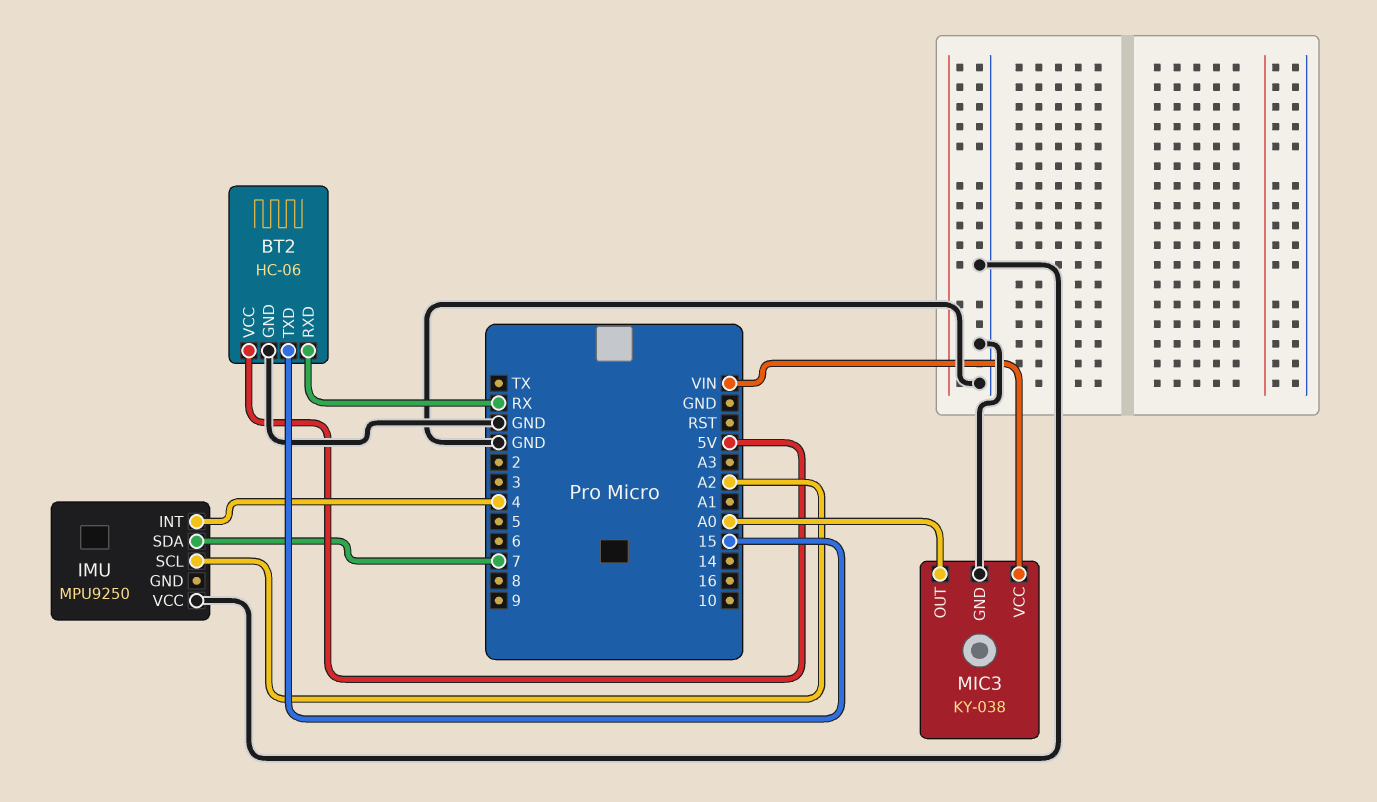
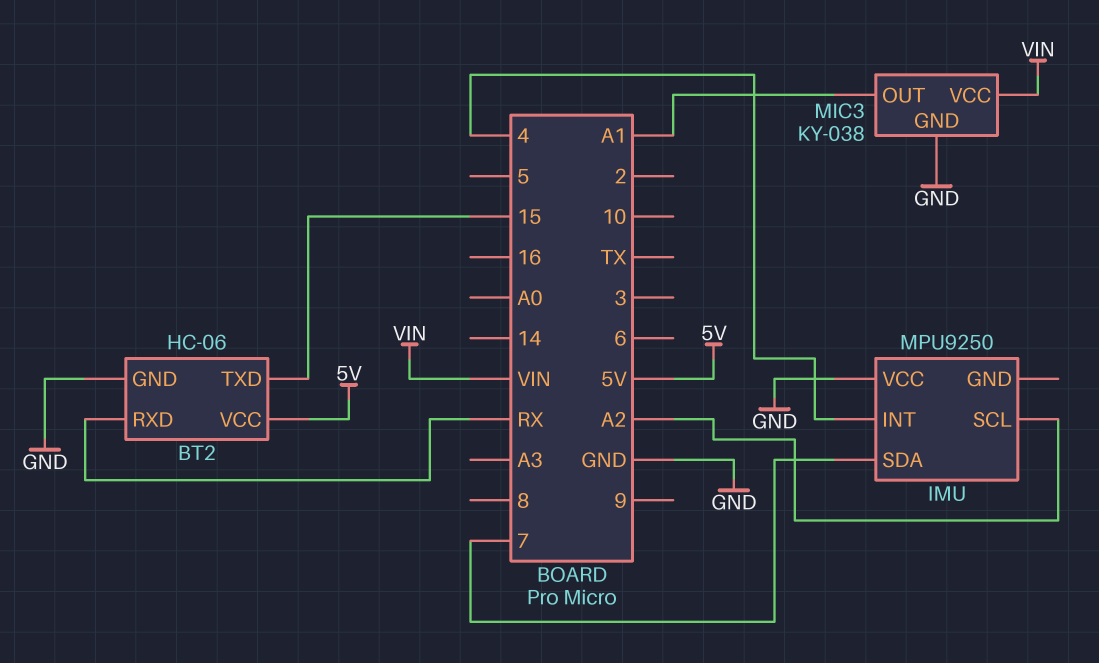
MIC3 pin OUT: A0 -> A1

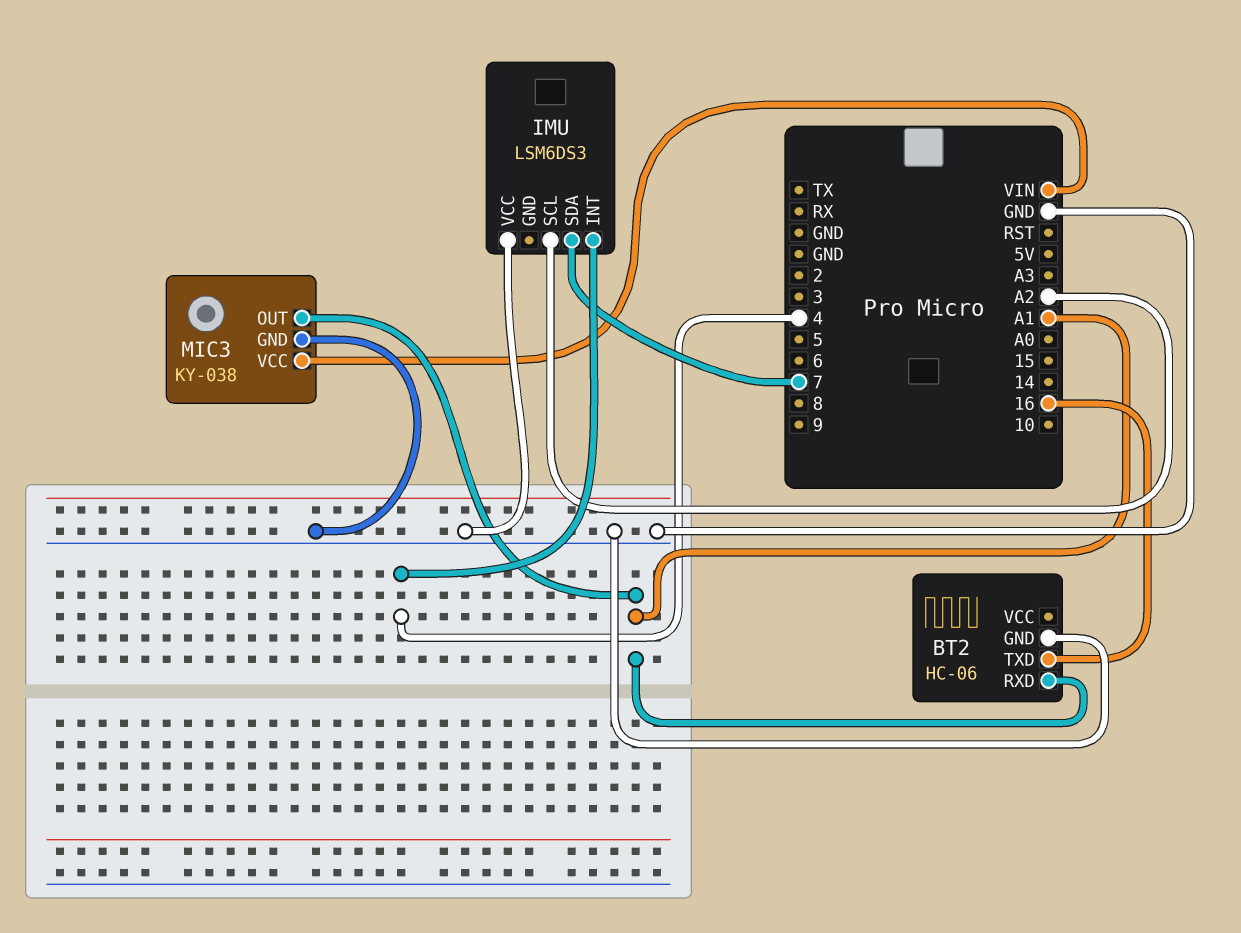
BT2 pin RXD: RX -> A1
BT2 pin TXD: 15 -> 16
BT2 pin VCC: 5V -> none
IMU: MPU9250 -> LSM6DS3

